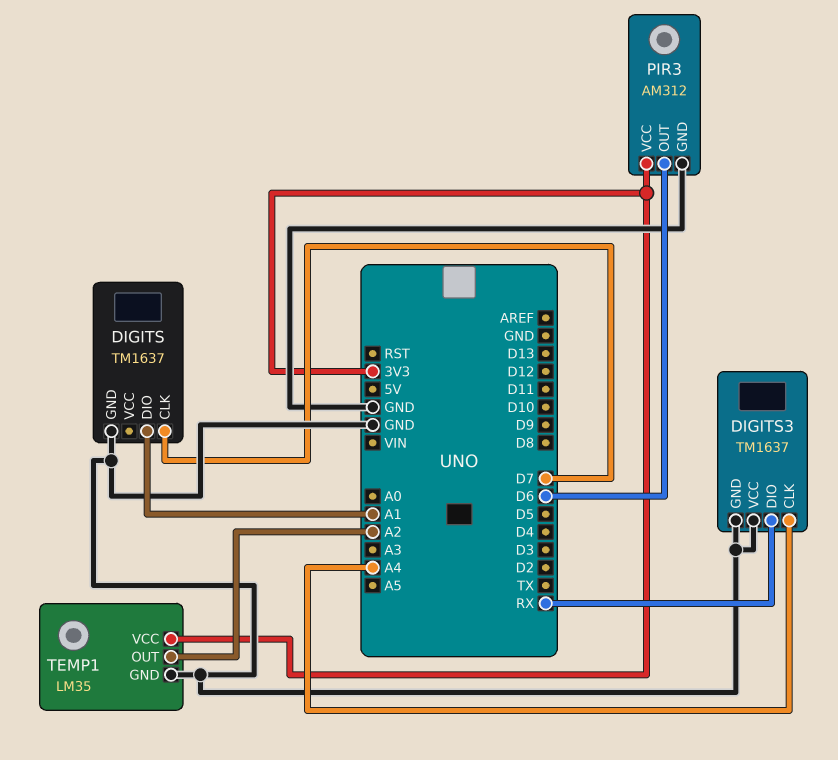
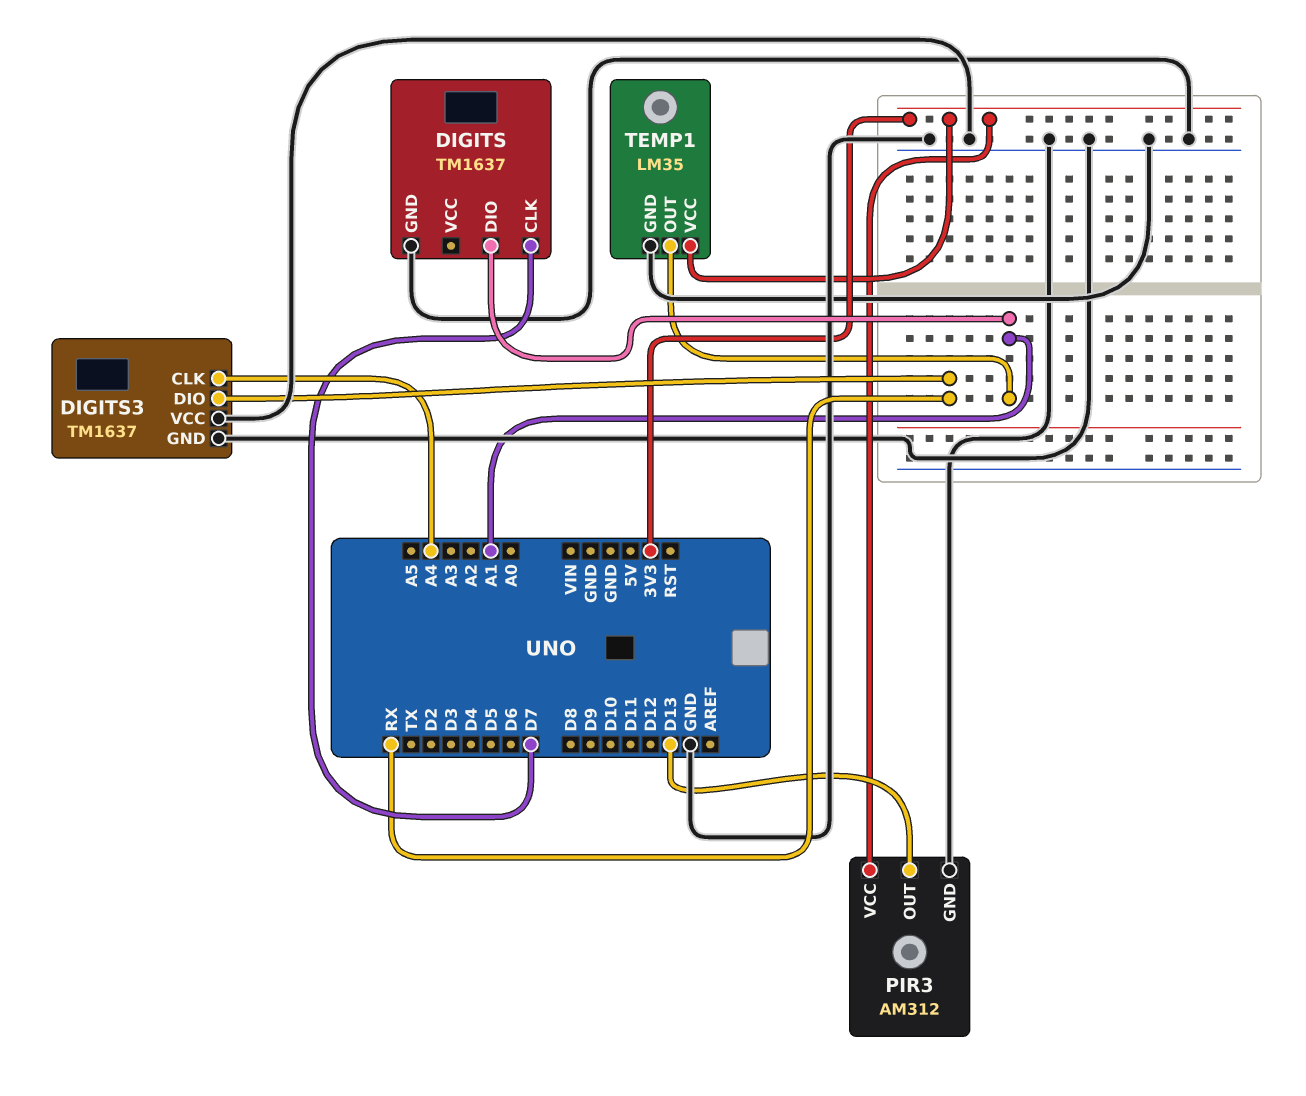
PIR3 pin OUT: D6 -> D13
TEMP1 pin OUT: A2 -> A1

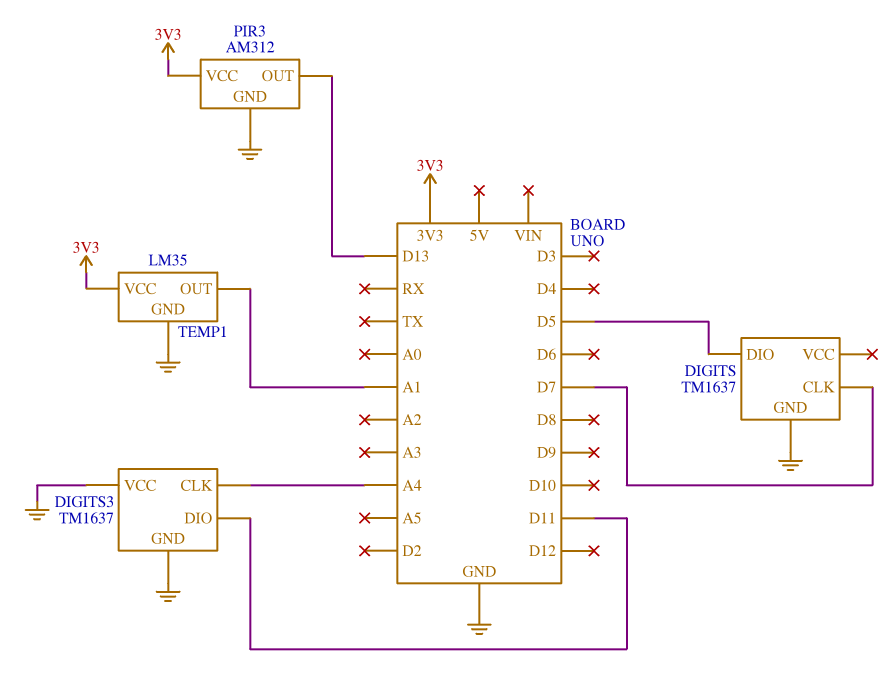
DIGITS pin DIO: A1 -> D5
DIGITS3 pin DIO: RX -> D11

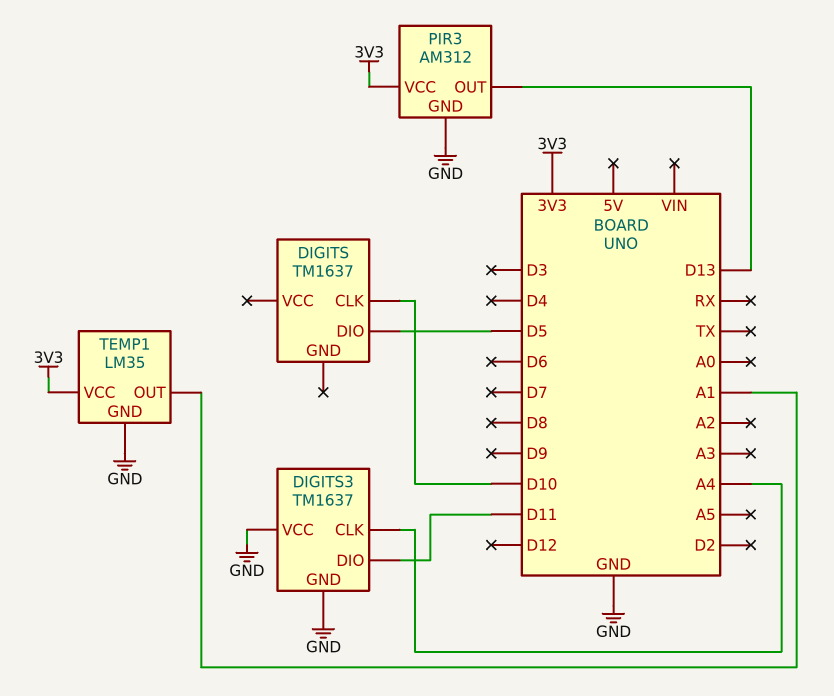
DIGITS pin CLK: D7 -> D10
DIGITS pin GND: GND -> none

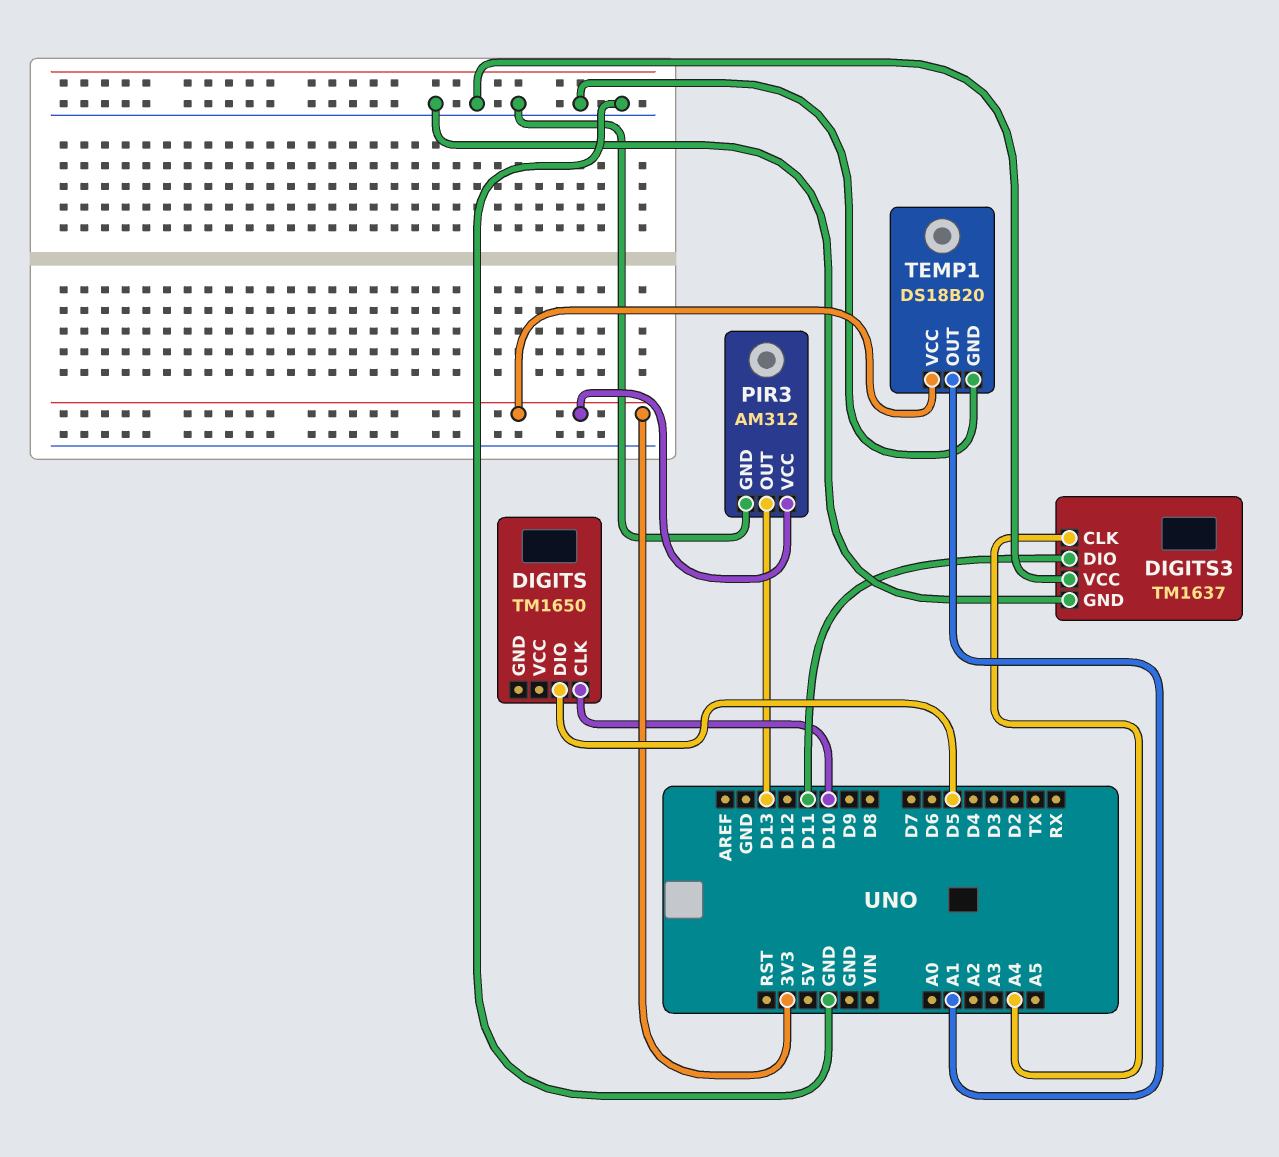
DIGITS: TM1637 -> TM1650
TEMP1: LM35 -> DS18B20

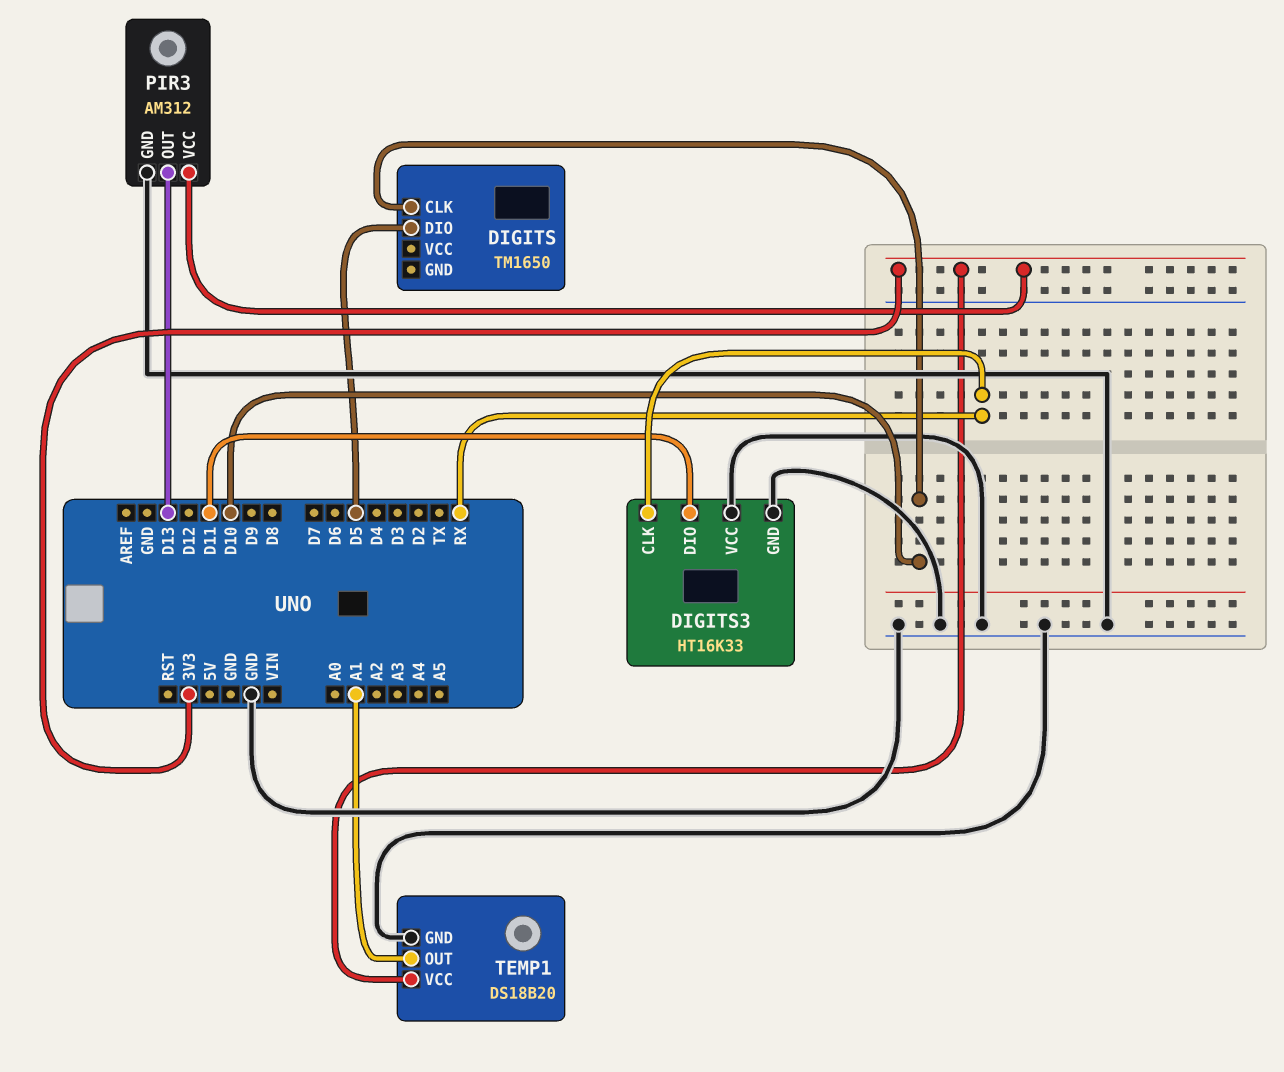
DIGITS3: TM1637 -> HT16K33
DIGITS3 pin CLK: A4 -> RX

